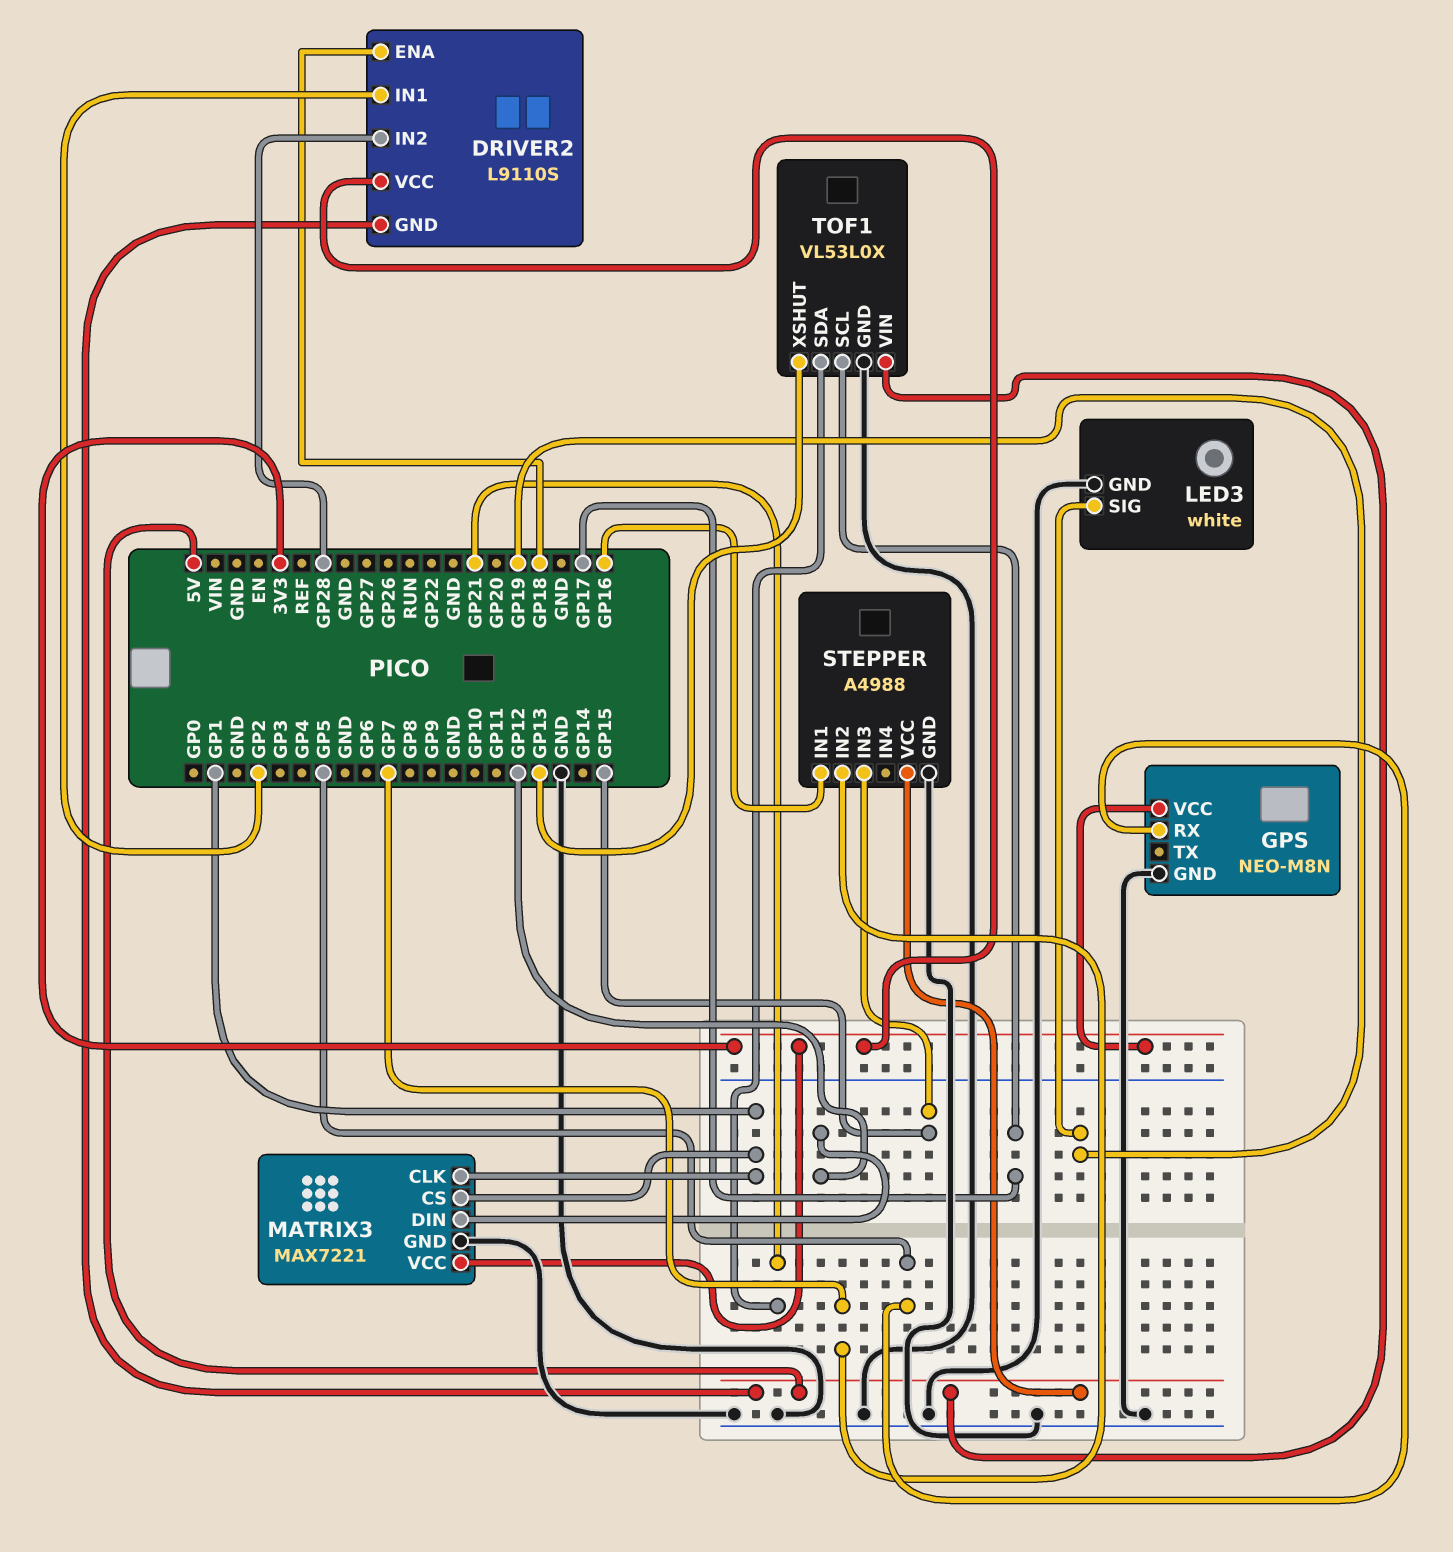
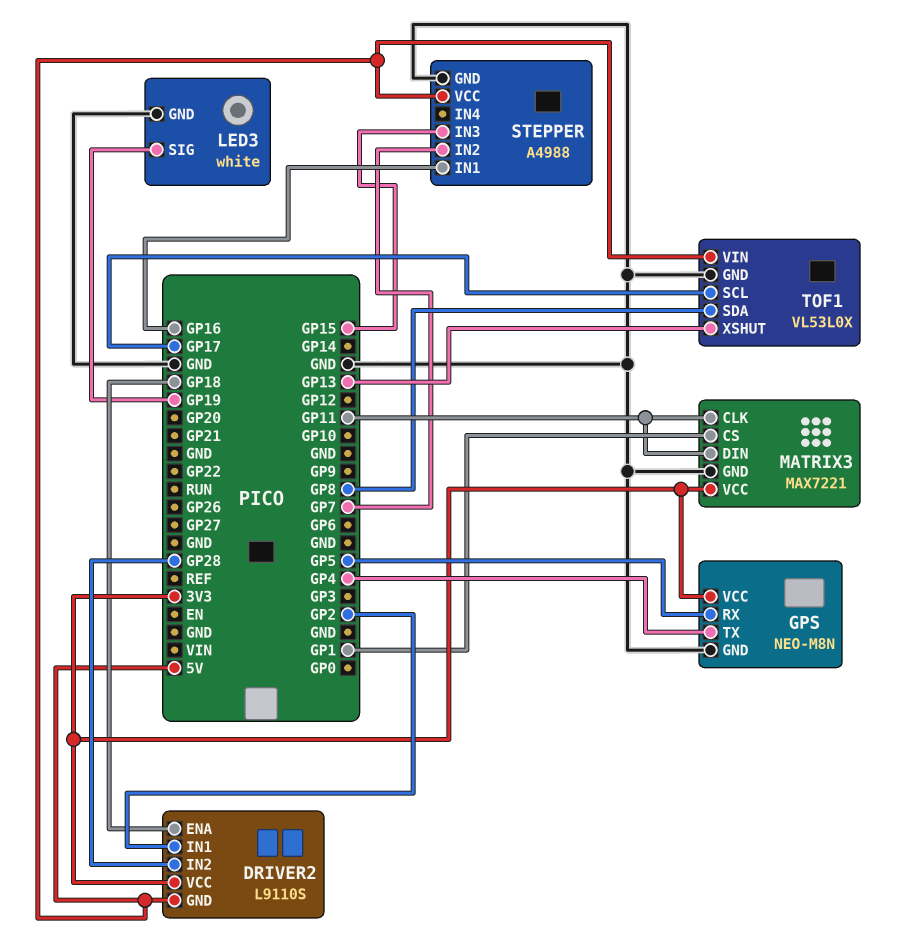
GPS pin TX: none -> GP4
MATRIX3 pin CLK: GP1 -> GP11
MATRIX3 pin DIN: GP12 -> GP11
TOF1 pin SDA: GP21 -> GP8

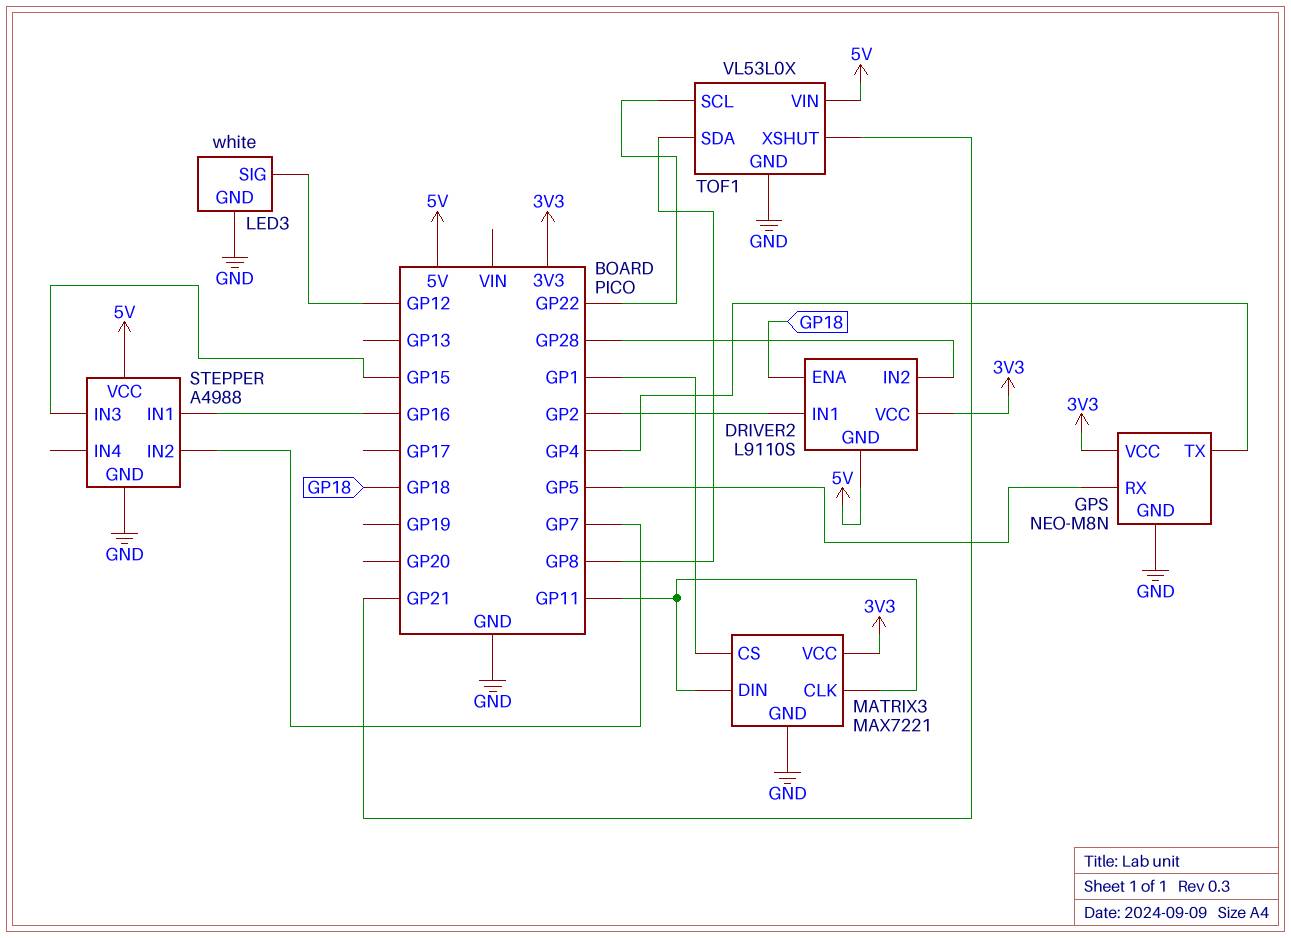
LED3 pin SIG: GP19 -> GP12
TOF1 pin SCL: GP17 -> GP22
TOF1 pin XSHUT: GP13 -> GP21

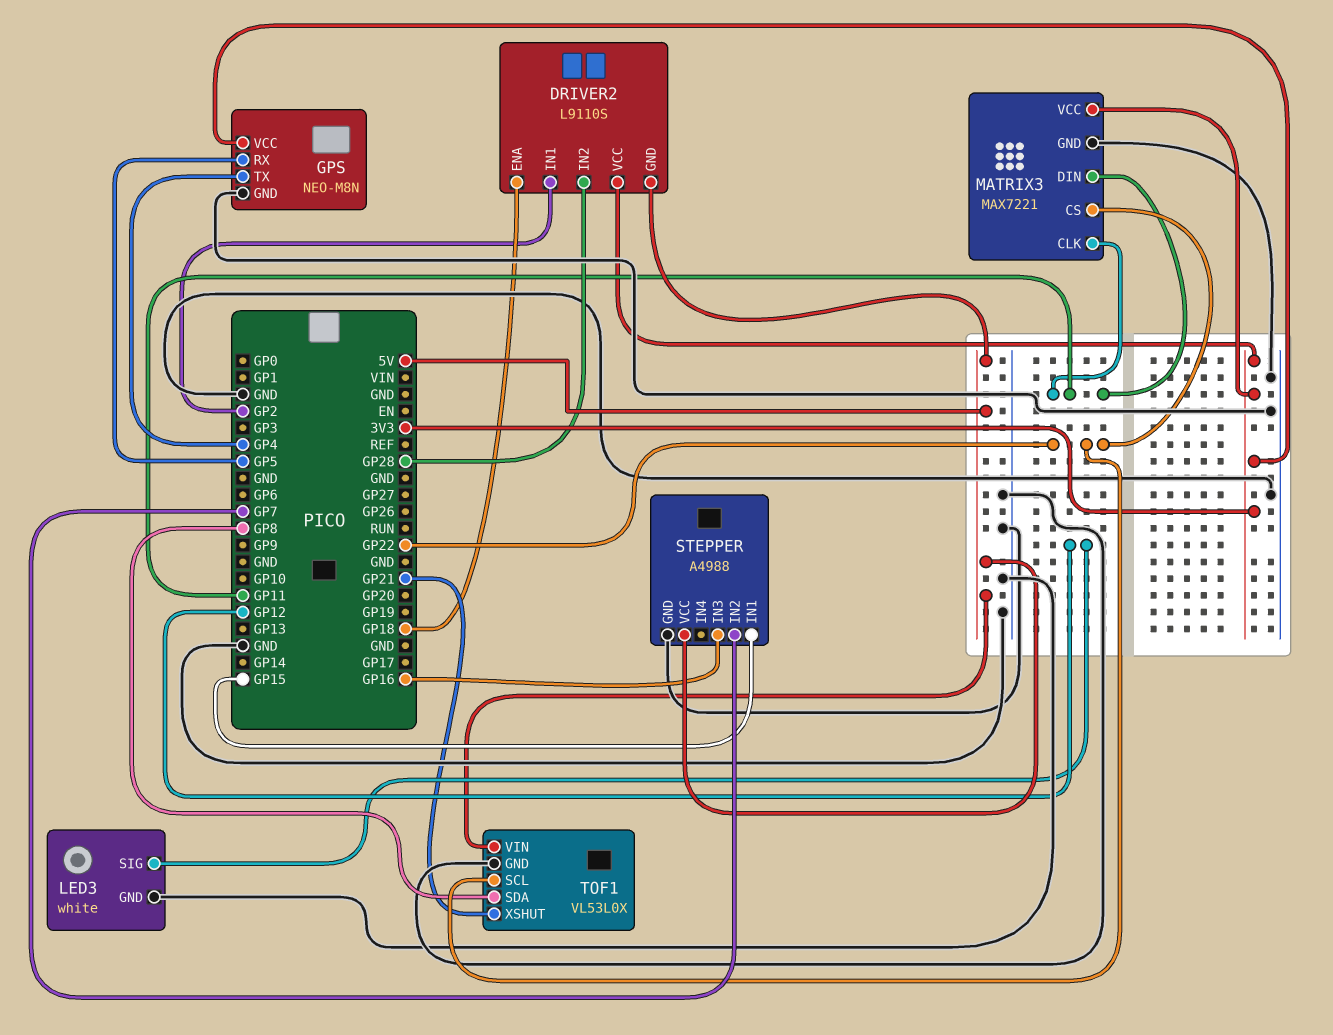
MATRIX3 pin CS: GP1 -> GP22
STEPPER pin IN1: GP16 -> GP15
STEPPER pin IN3: GP15 -> GP16

